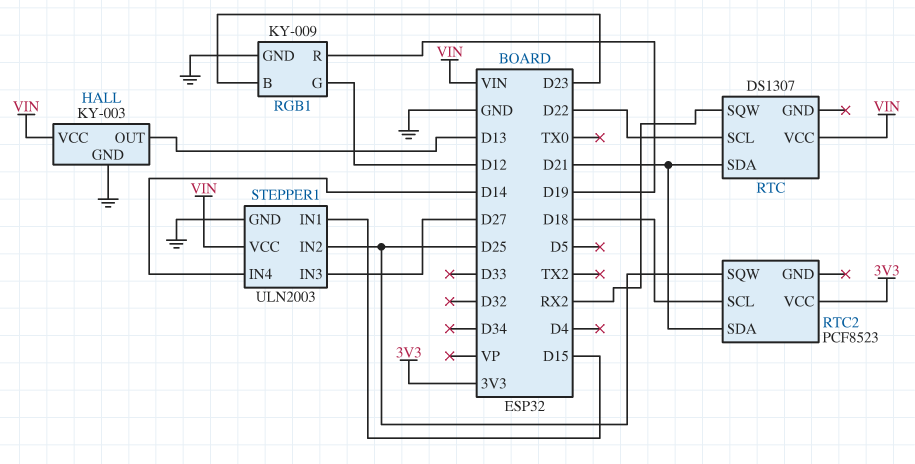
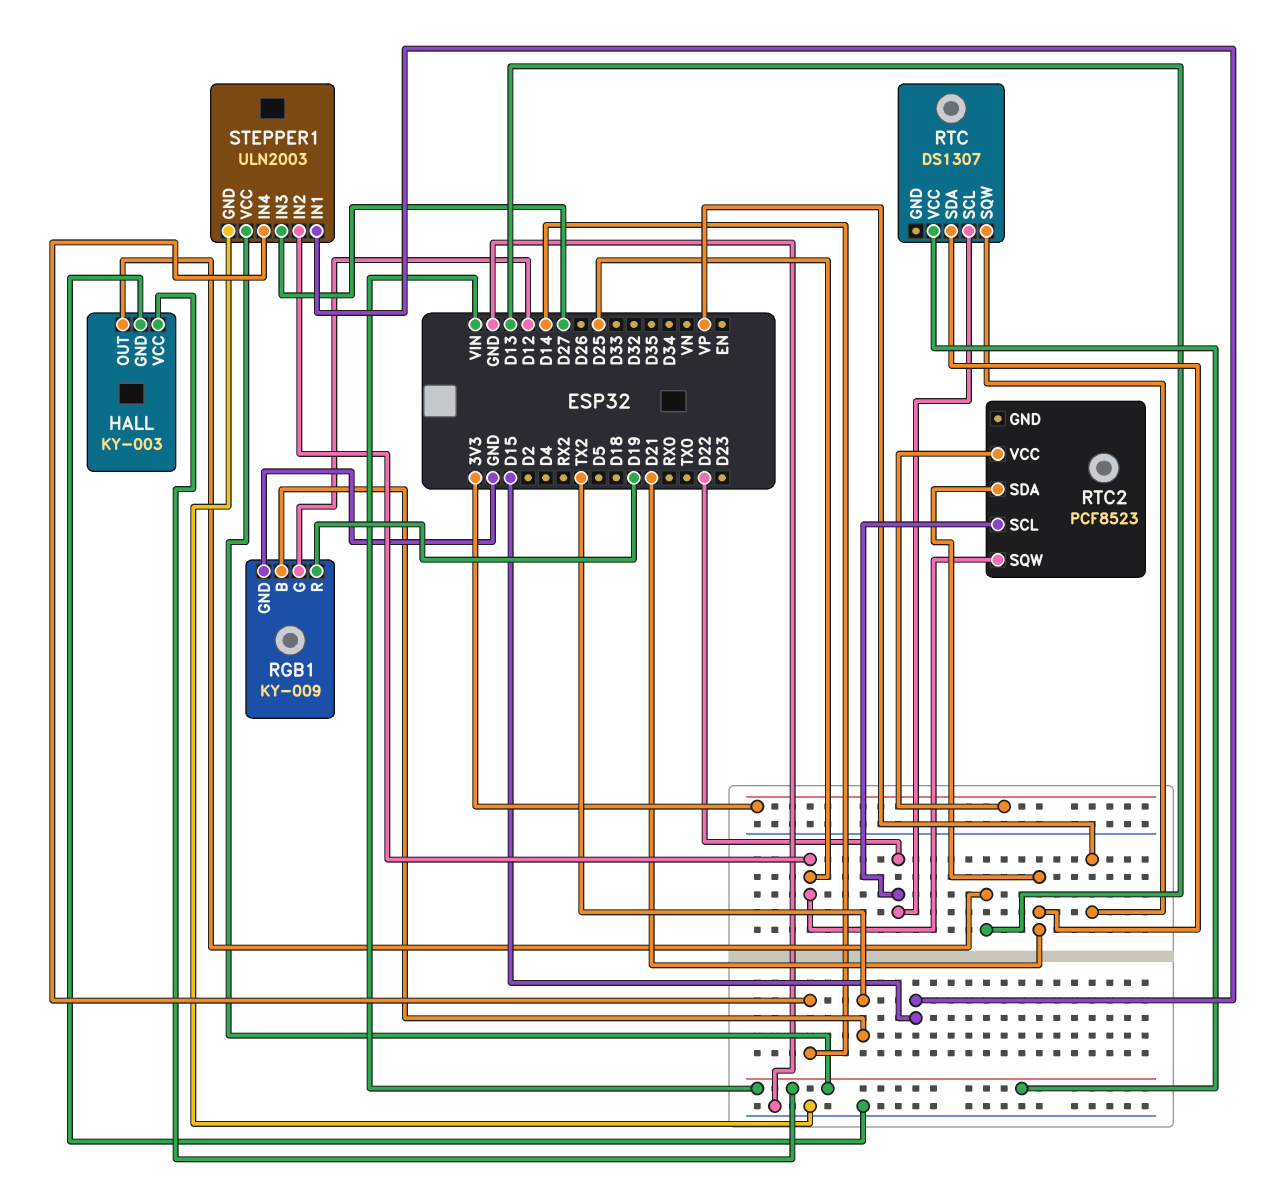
RGB1 pin B: D23 -> TX2
RTC pin SQW: RX2 -> VP
RTC2 pin SCL: D18 -> D22

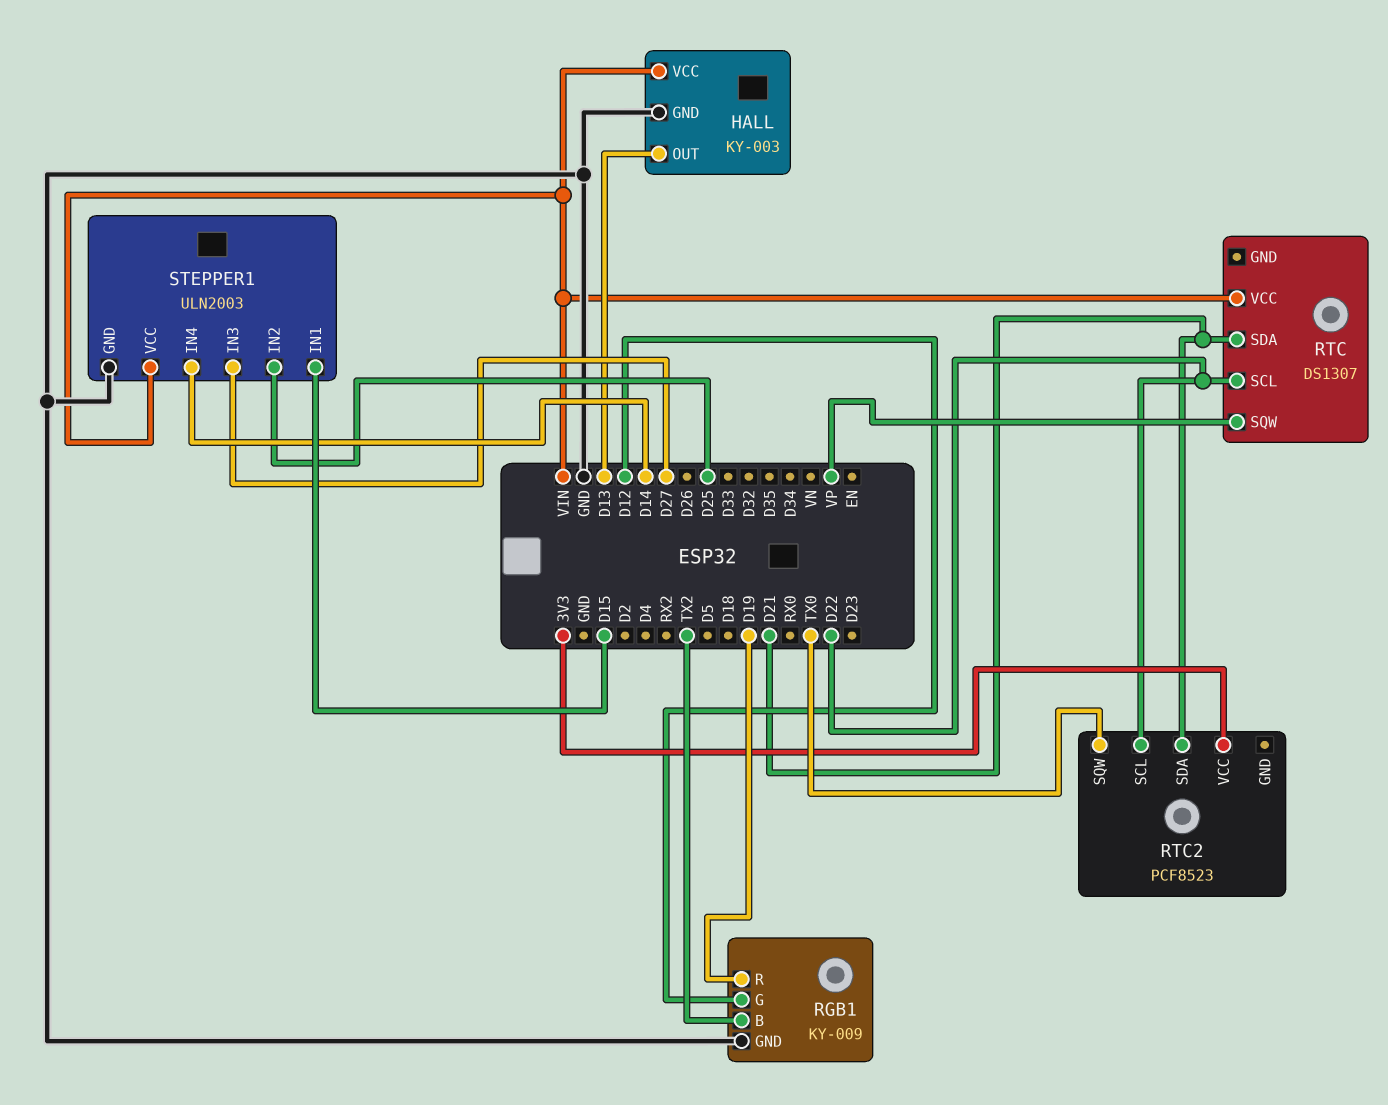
RTC2 pin SQW: D25 -> TX0

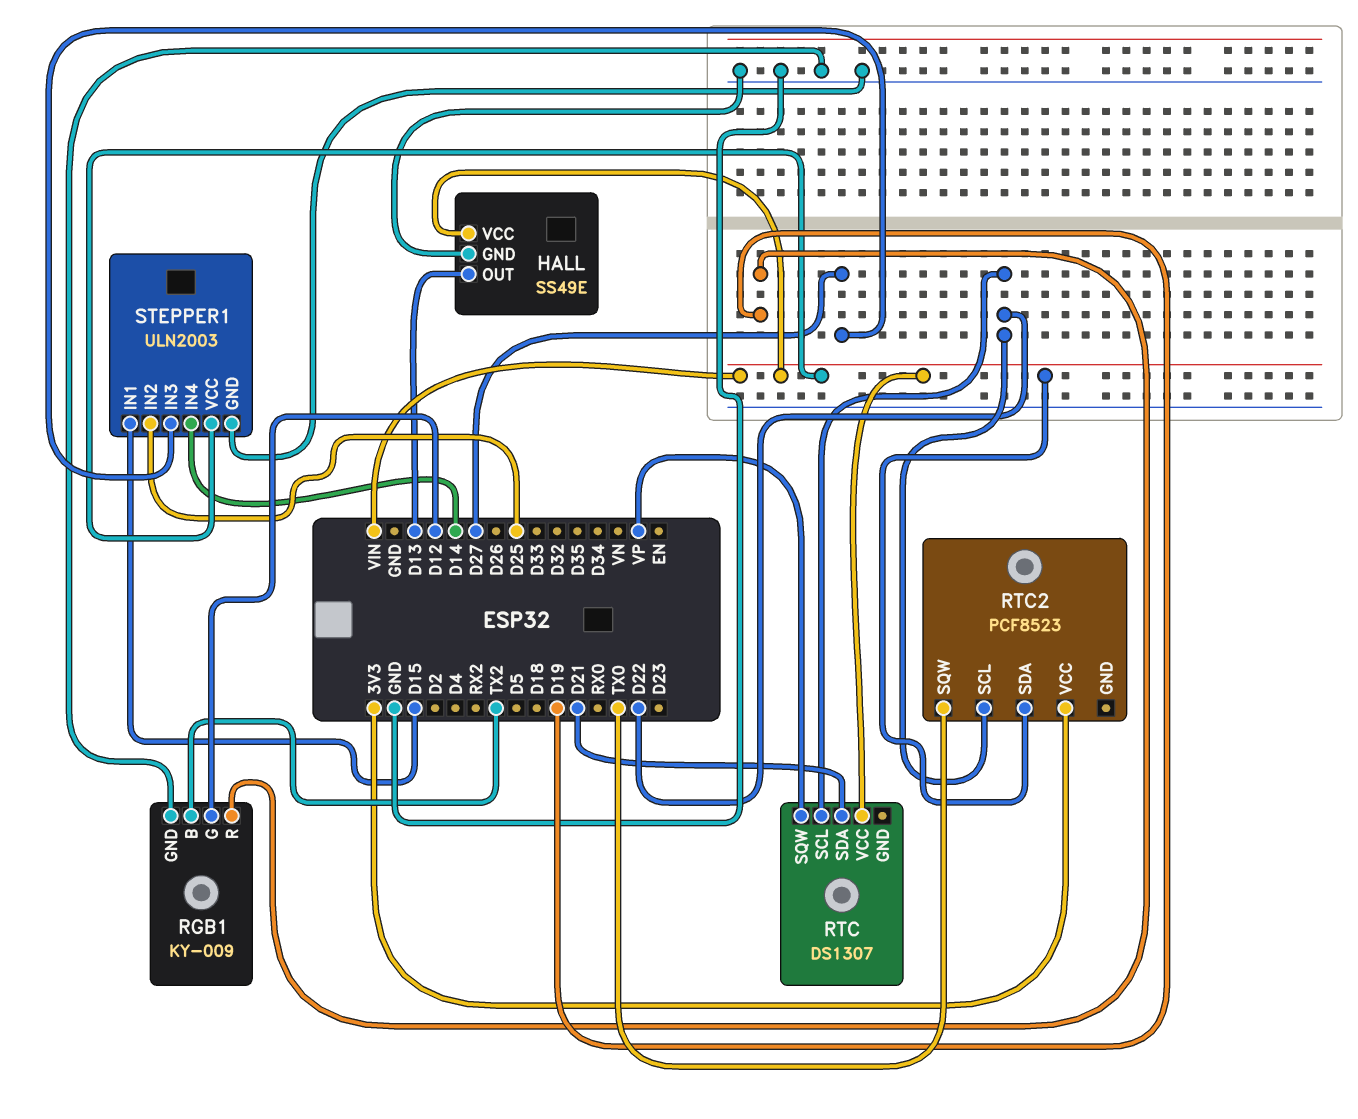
HALL: KY-003 -> SS49E
RTC2 pin SDA: D21 -> VIN

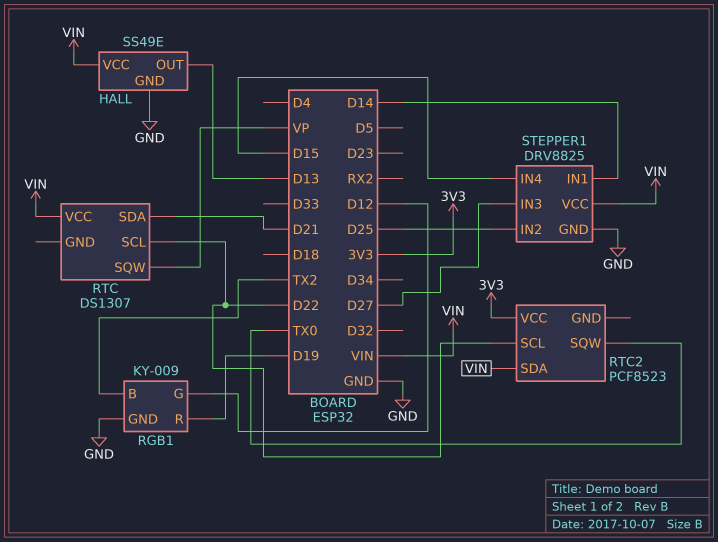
STEPPER1: ULN2003 -> DRV8825
STEPPER1 pin IN1: D15 -> D14
STEPPER1 pin IN4: D14 -> D15

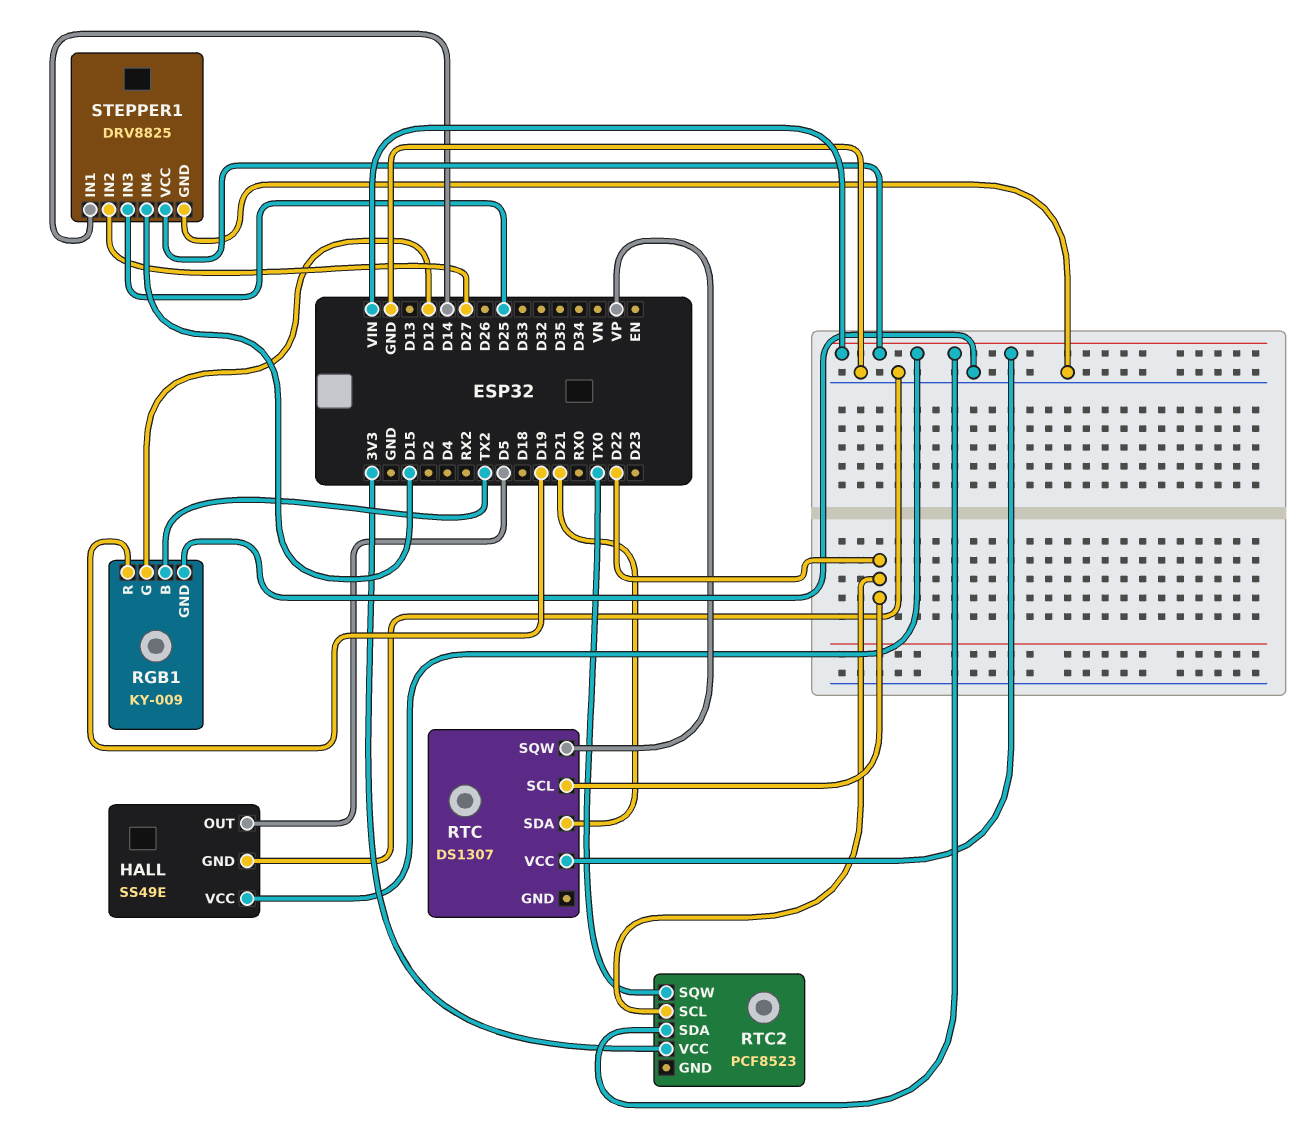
HALL pin OUT: D13 -> D5
STEPPER1 pin IN2: D25 -> D27
STEPPER1 pin IN3: D27 -> D25

